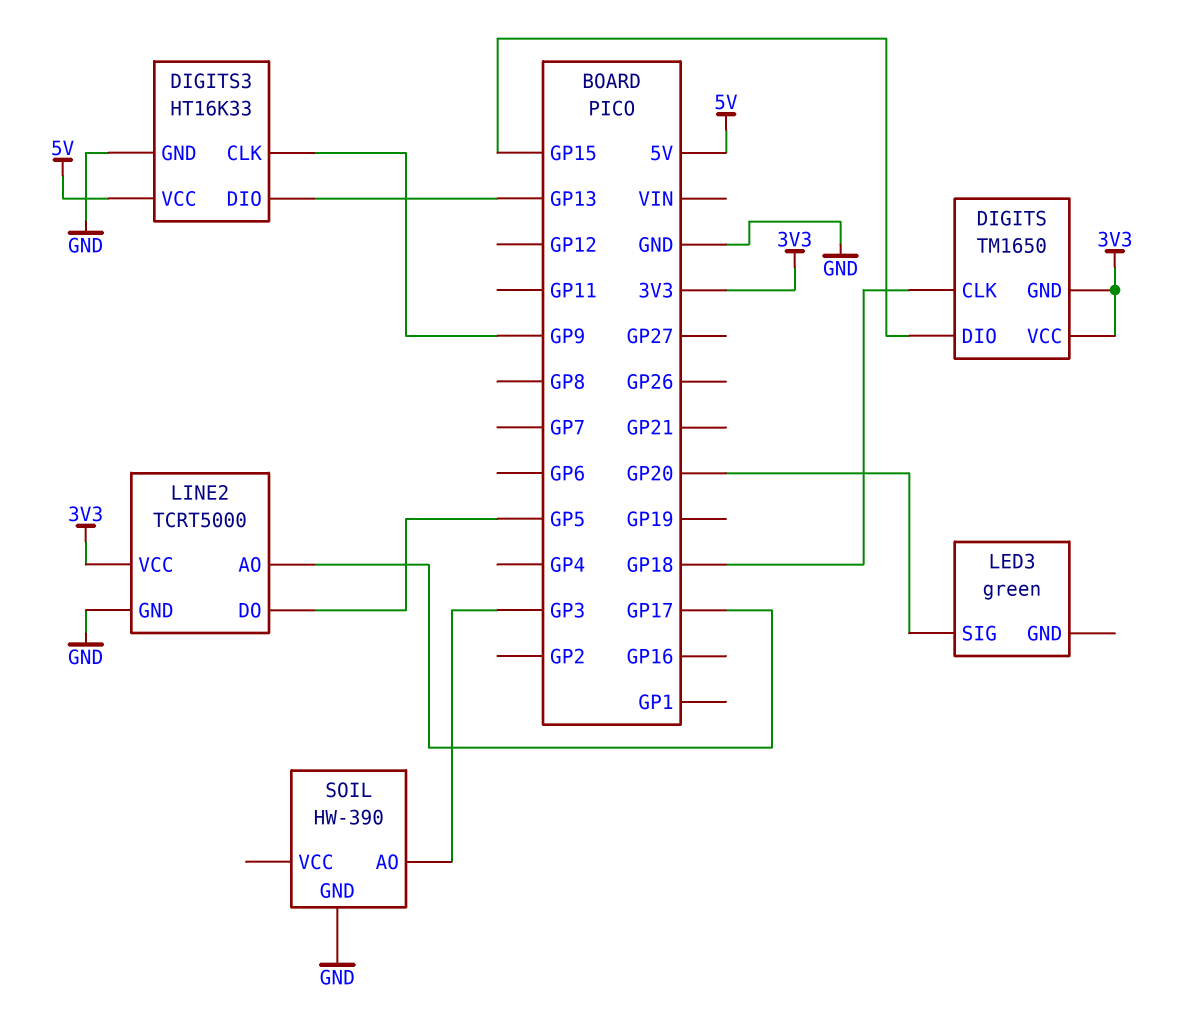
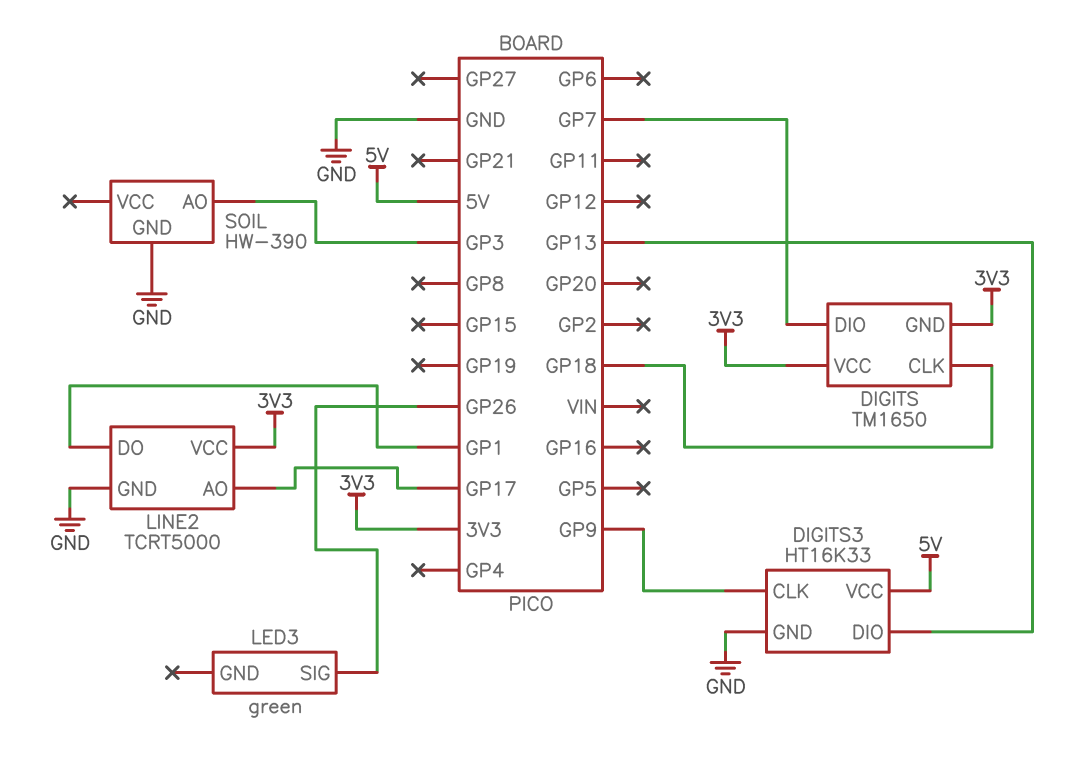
DIGITS pin DIO: GP15 -> GP7
LED3 pin SIG: GP20 -> GP26
LINE2 pin DO: GP5 -> GP1

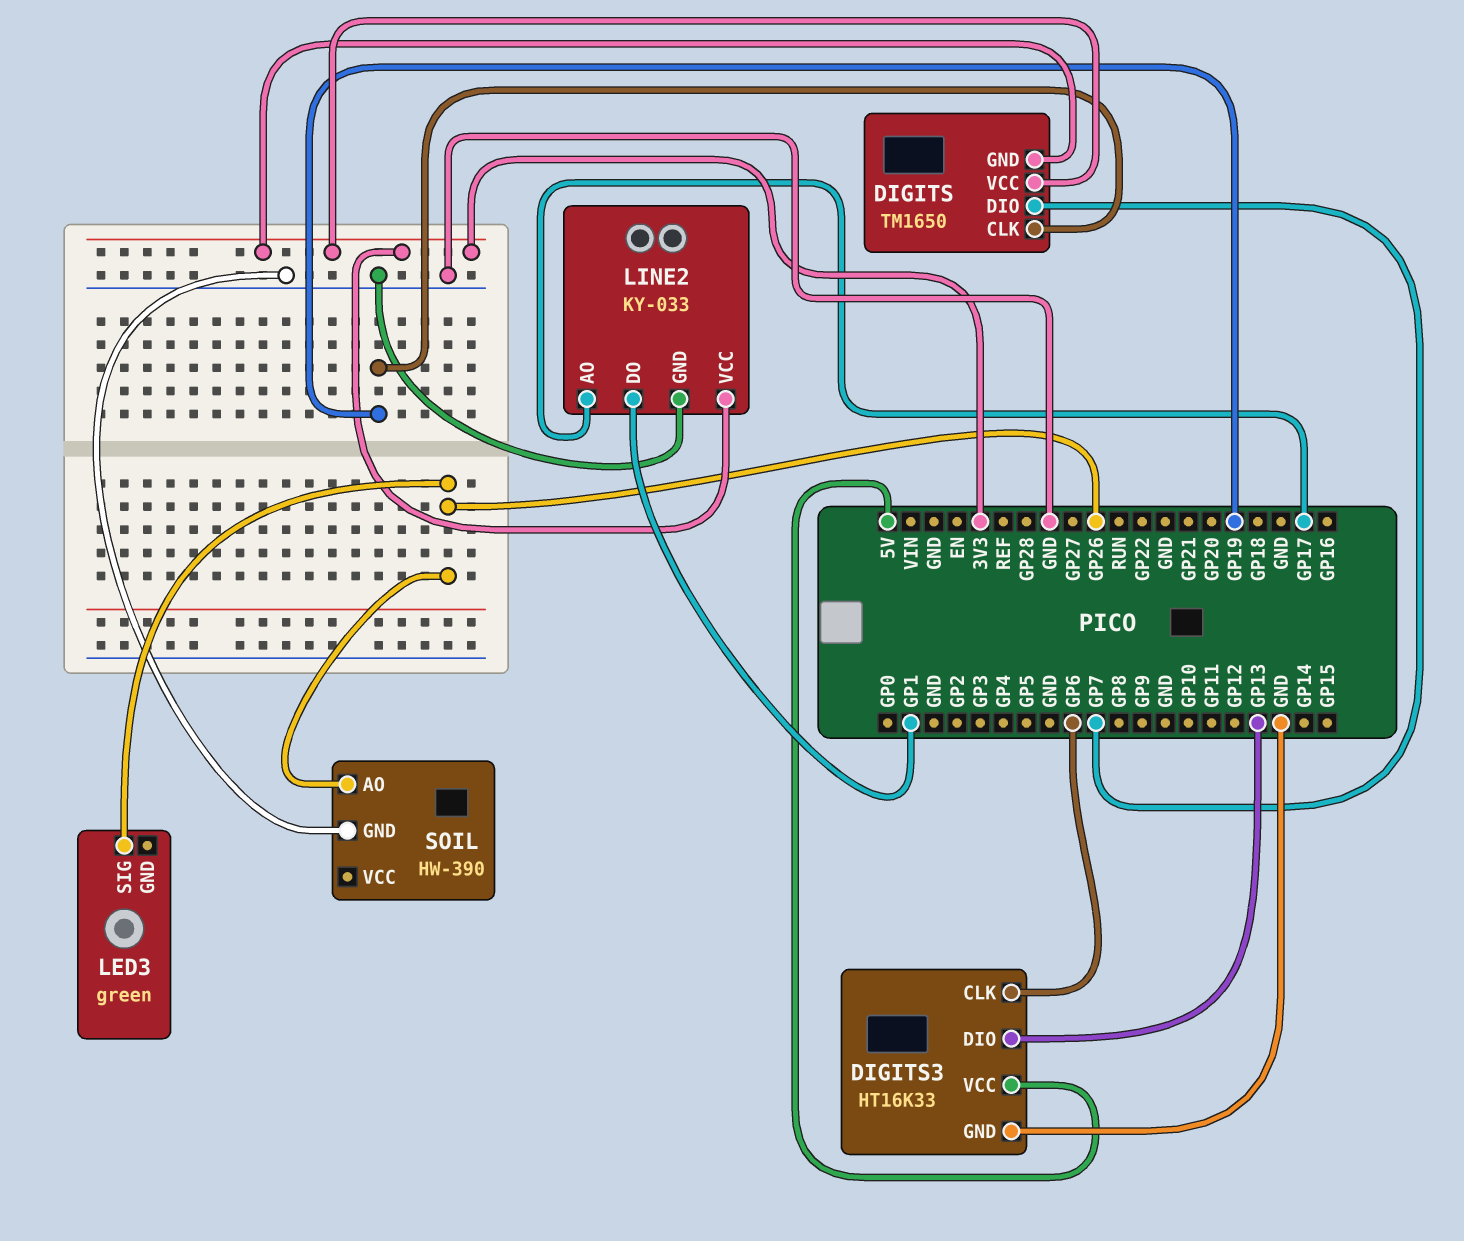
DIGITS pin CLK: GP18 -> GP19
DIGITS3 pin CLK: GP9 -> GP6
LINE2: TCRT5000 -> KY-033
SOIL pin AO: GP3 -> GP26

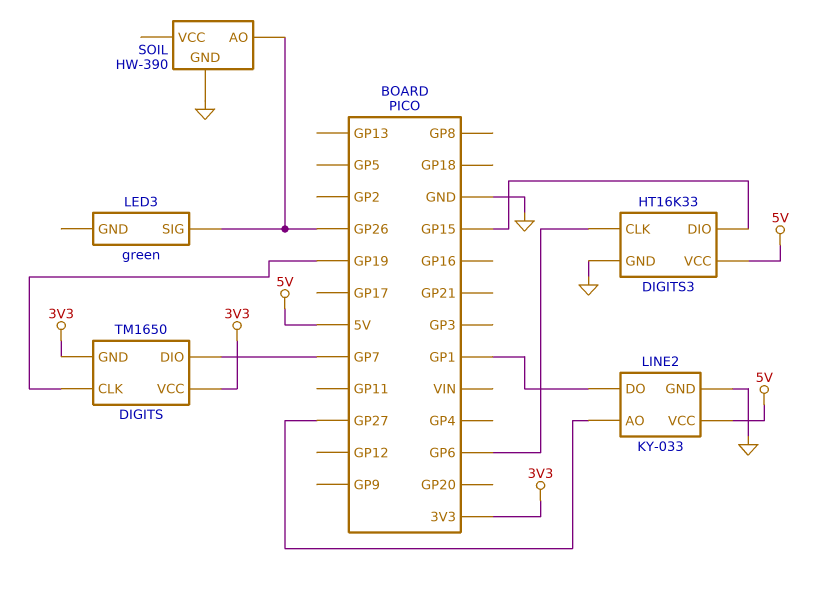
DIGITS3 pin DIO: GP13 -> GP15
LINE2 pin AO: GP17 -> GP27
LINE2 pin VCC: 3V3 -> 5V

